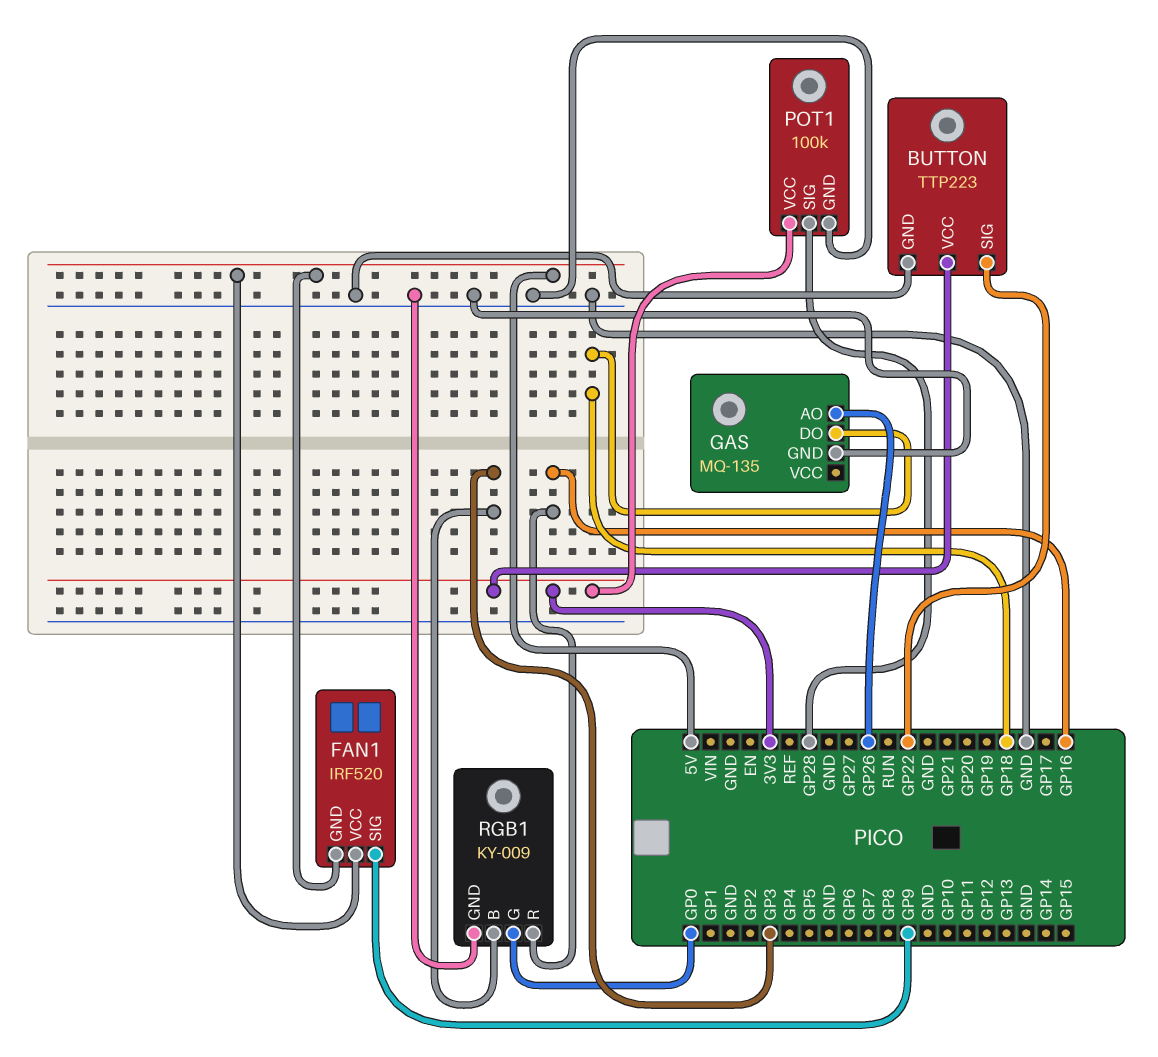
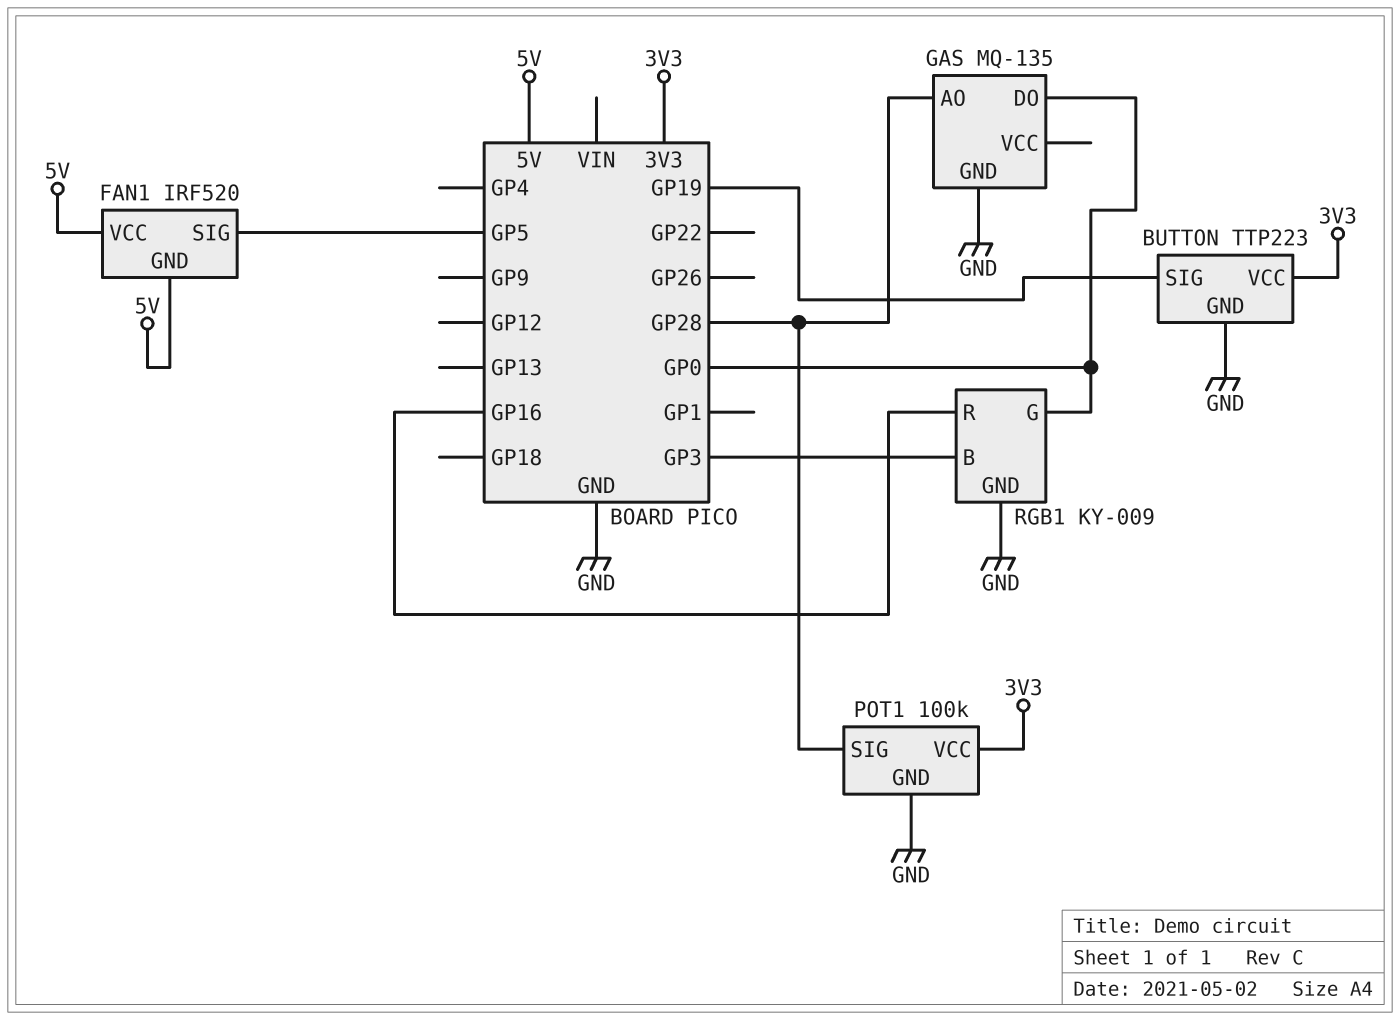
BUTTON pin SIG: GP22 -> GP19
FAN1 pin SIG: GP9 -> GP5
GAS pin AO: GP26 -> GP28
GAS pin DO: GP18 -> GP0

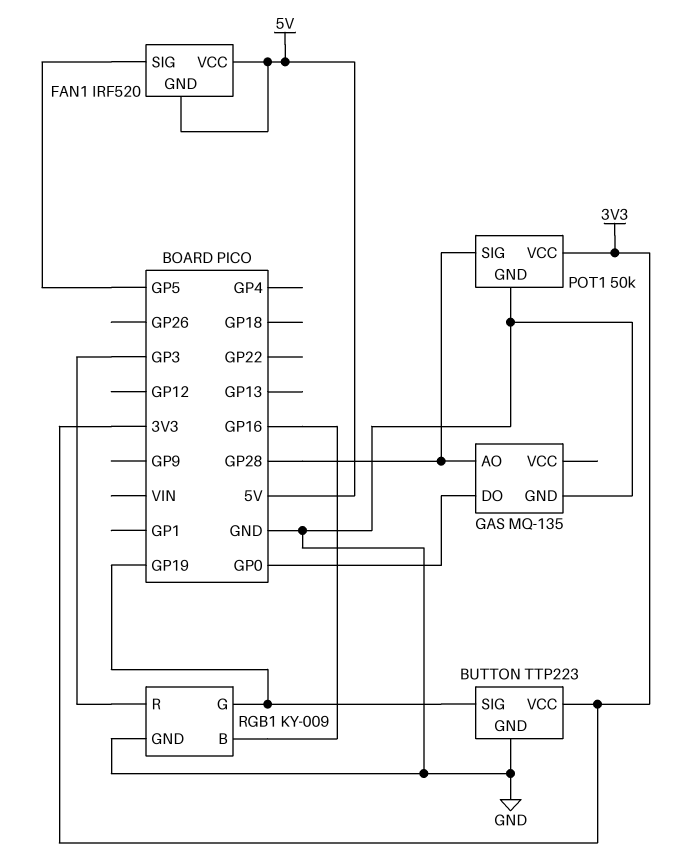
POT1: 100k -> 50k
RGB1 pin B: GP3 -> GP16
RGB1 pin G: GP0 -> GP19
RGB1 pin R: GP16 -> GP3

